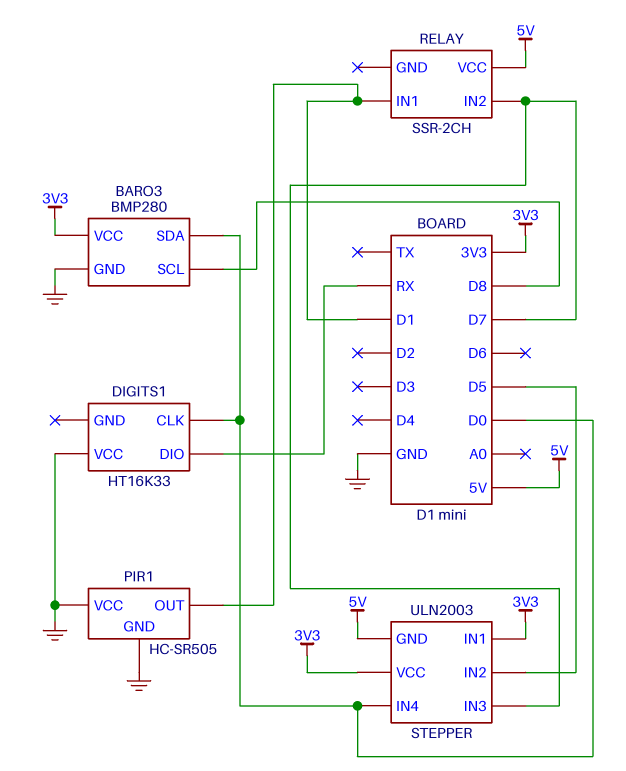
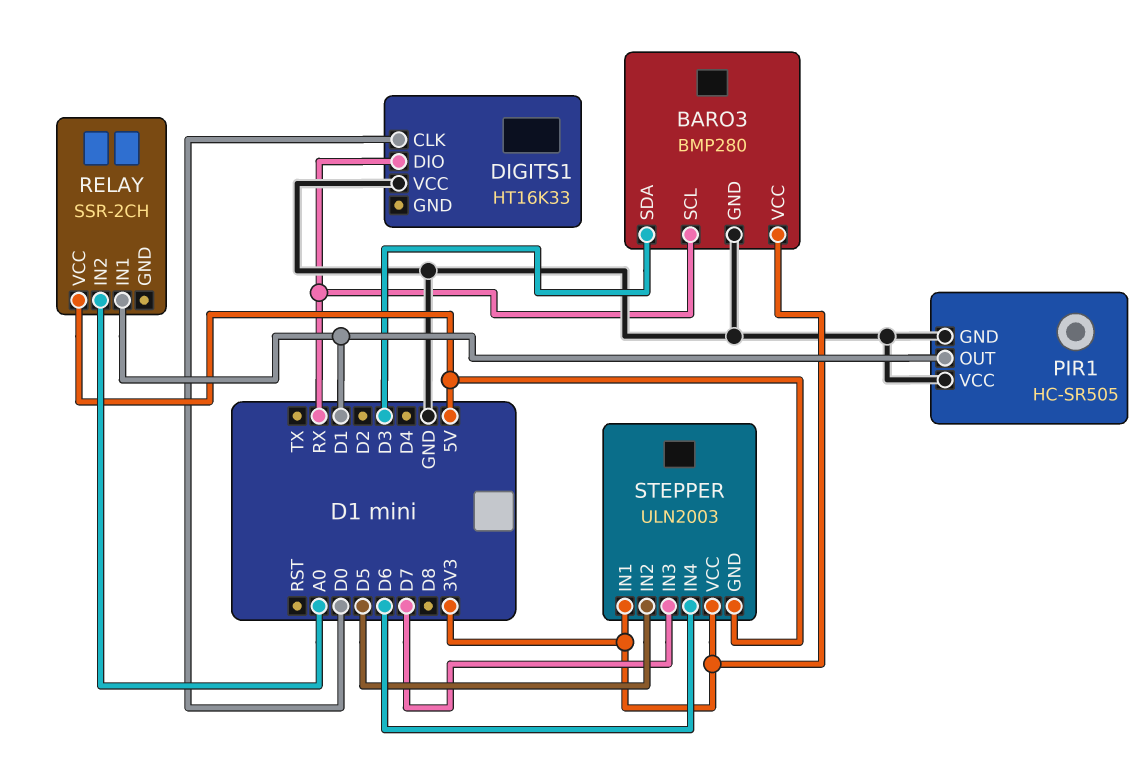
BARO3 pin SCL: D8 -> RX
BARO3 pin SDA: D0 -> D3
RELAY pin IN2: D7 -> A0
STEPPER pin IN4: D0 -> D6

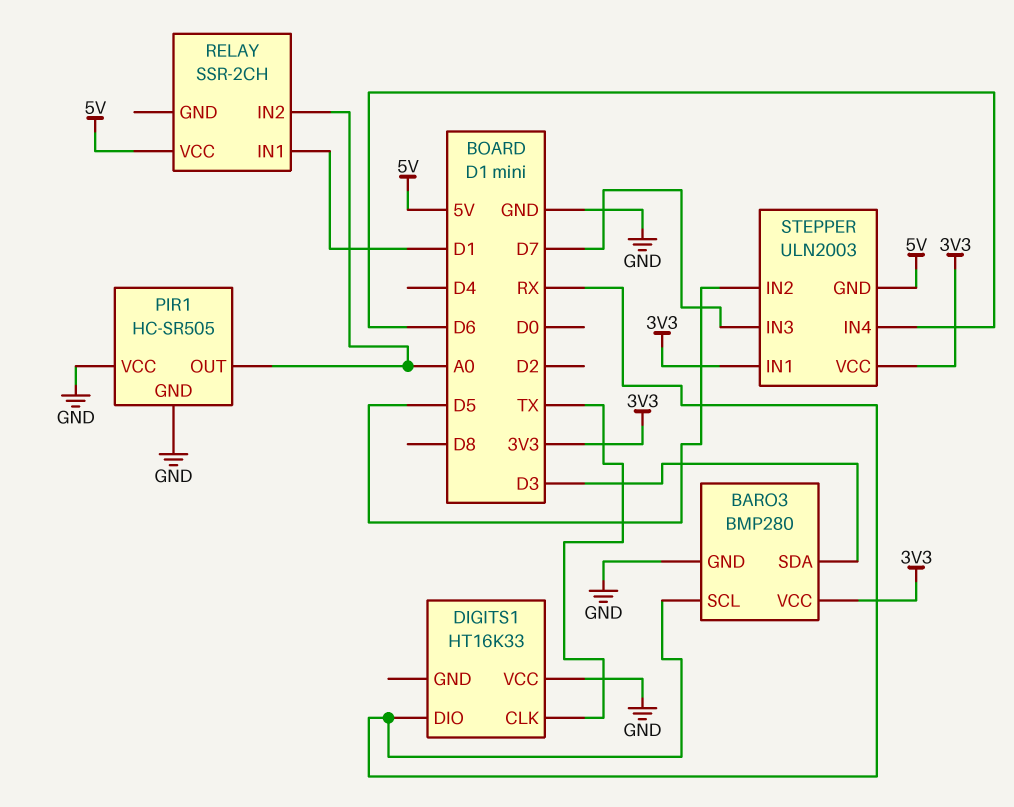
DIGITS1 pin CLK: D0 -> TX
PIR1 pin OUT: D1 -> A0

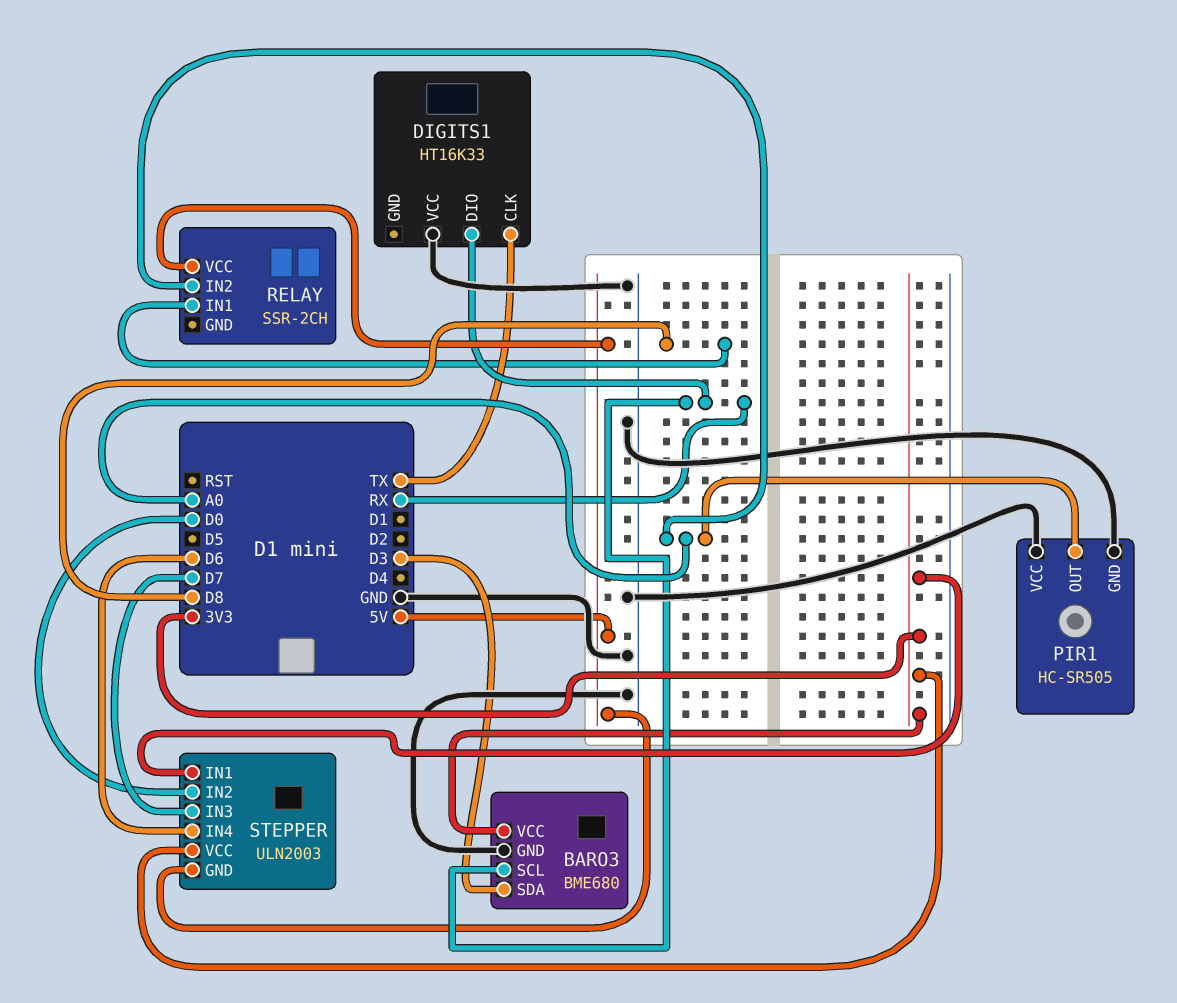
BARO3: BMP280 -> BME680
RELAY pin IN1: D1 -> D8
STEPPER pin IN2: D5 -> D0

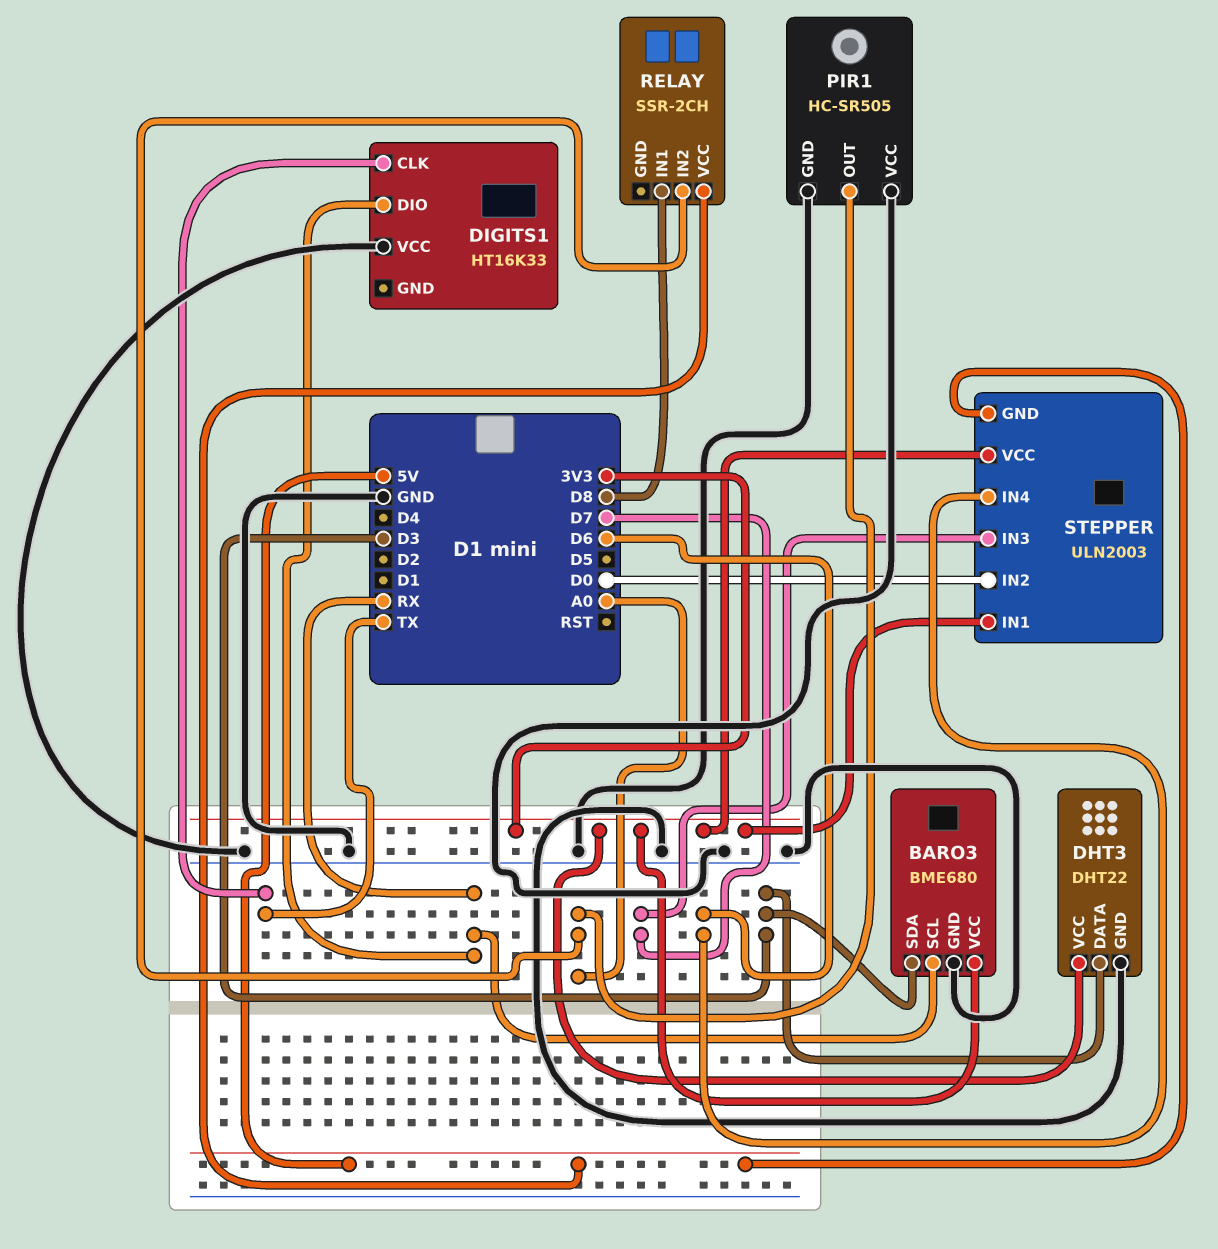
DHT3: none -> DHT22
DHT3 pin DATA: none -> D3
DHT3 pin GND: none -> GND
DHT3 pin VCC: none -> 3V3

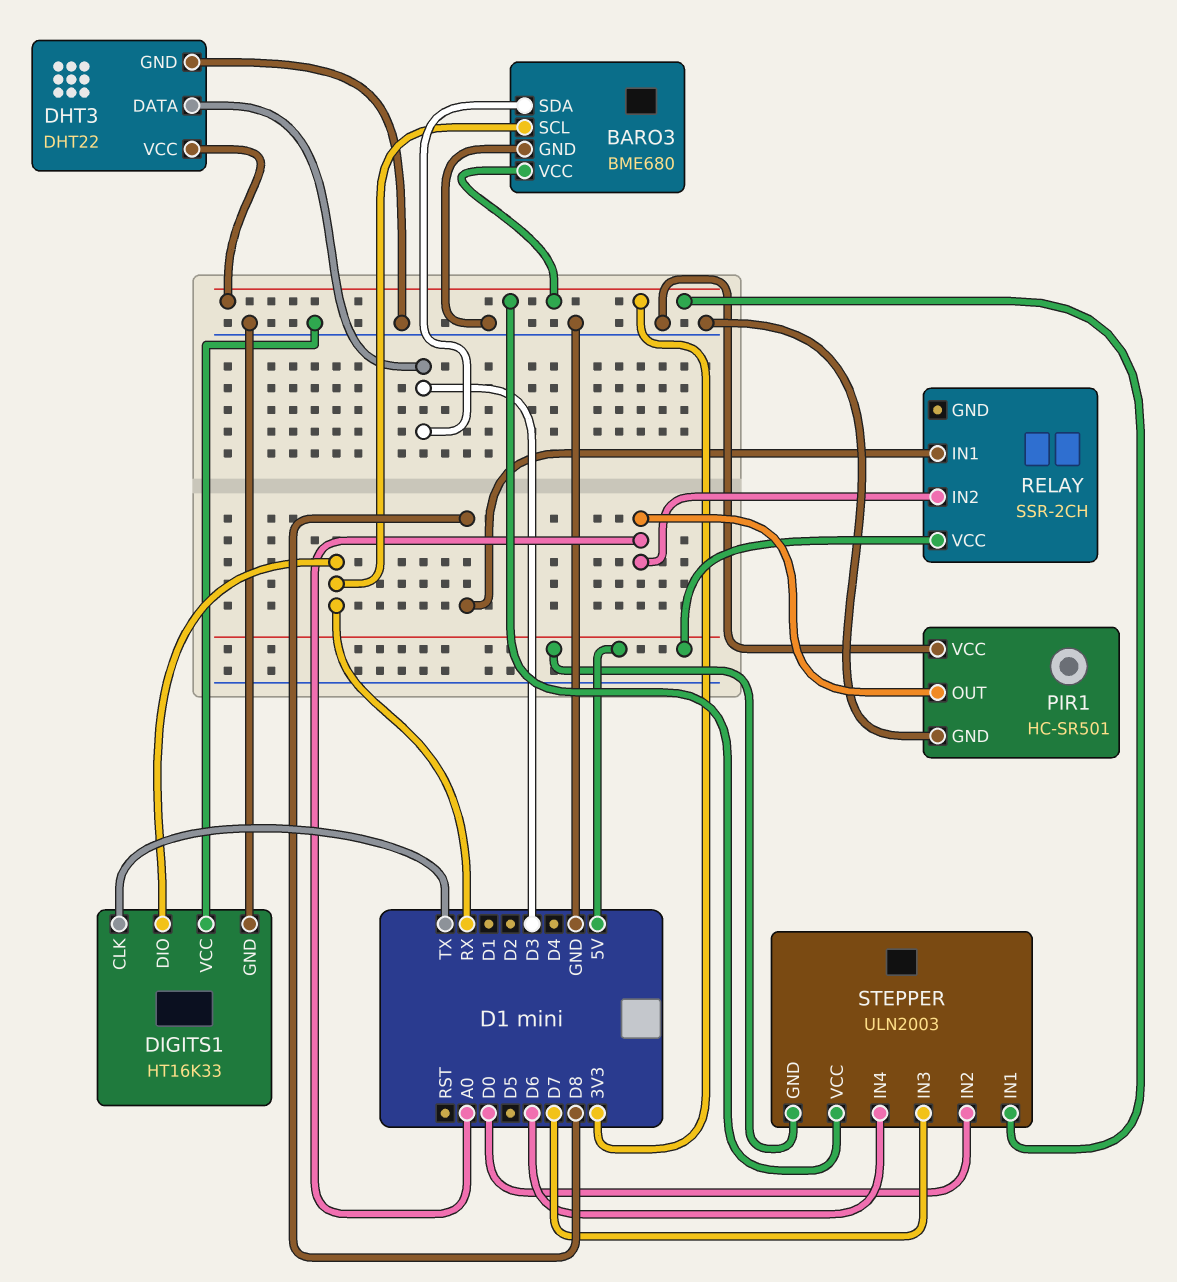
DIGITS1 pin GND: none -> GND
PIR1: HC-SR505 -> HC-SR501

